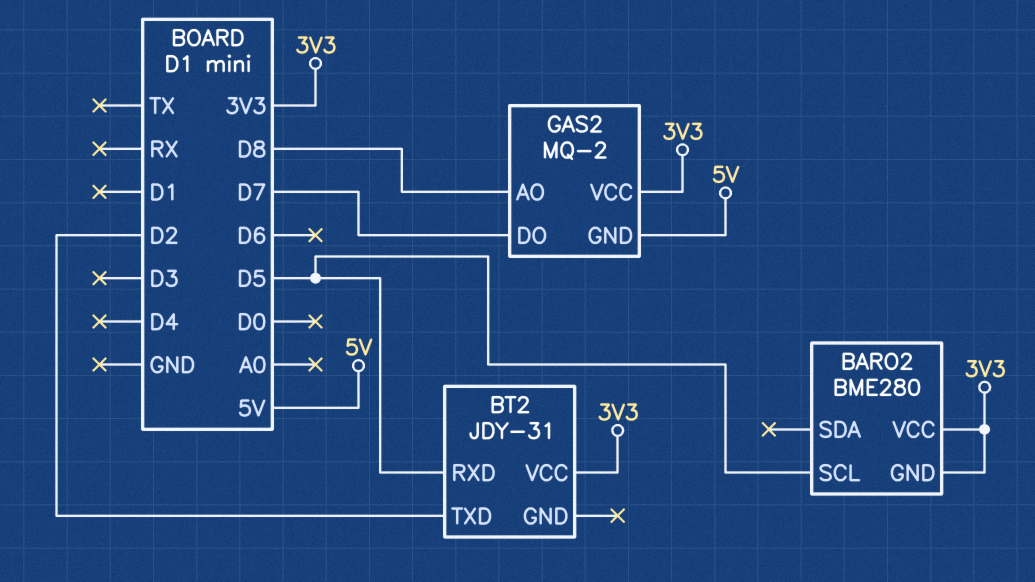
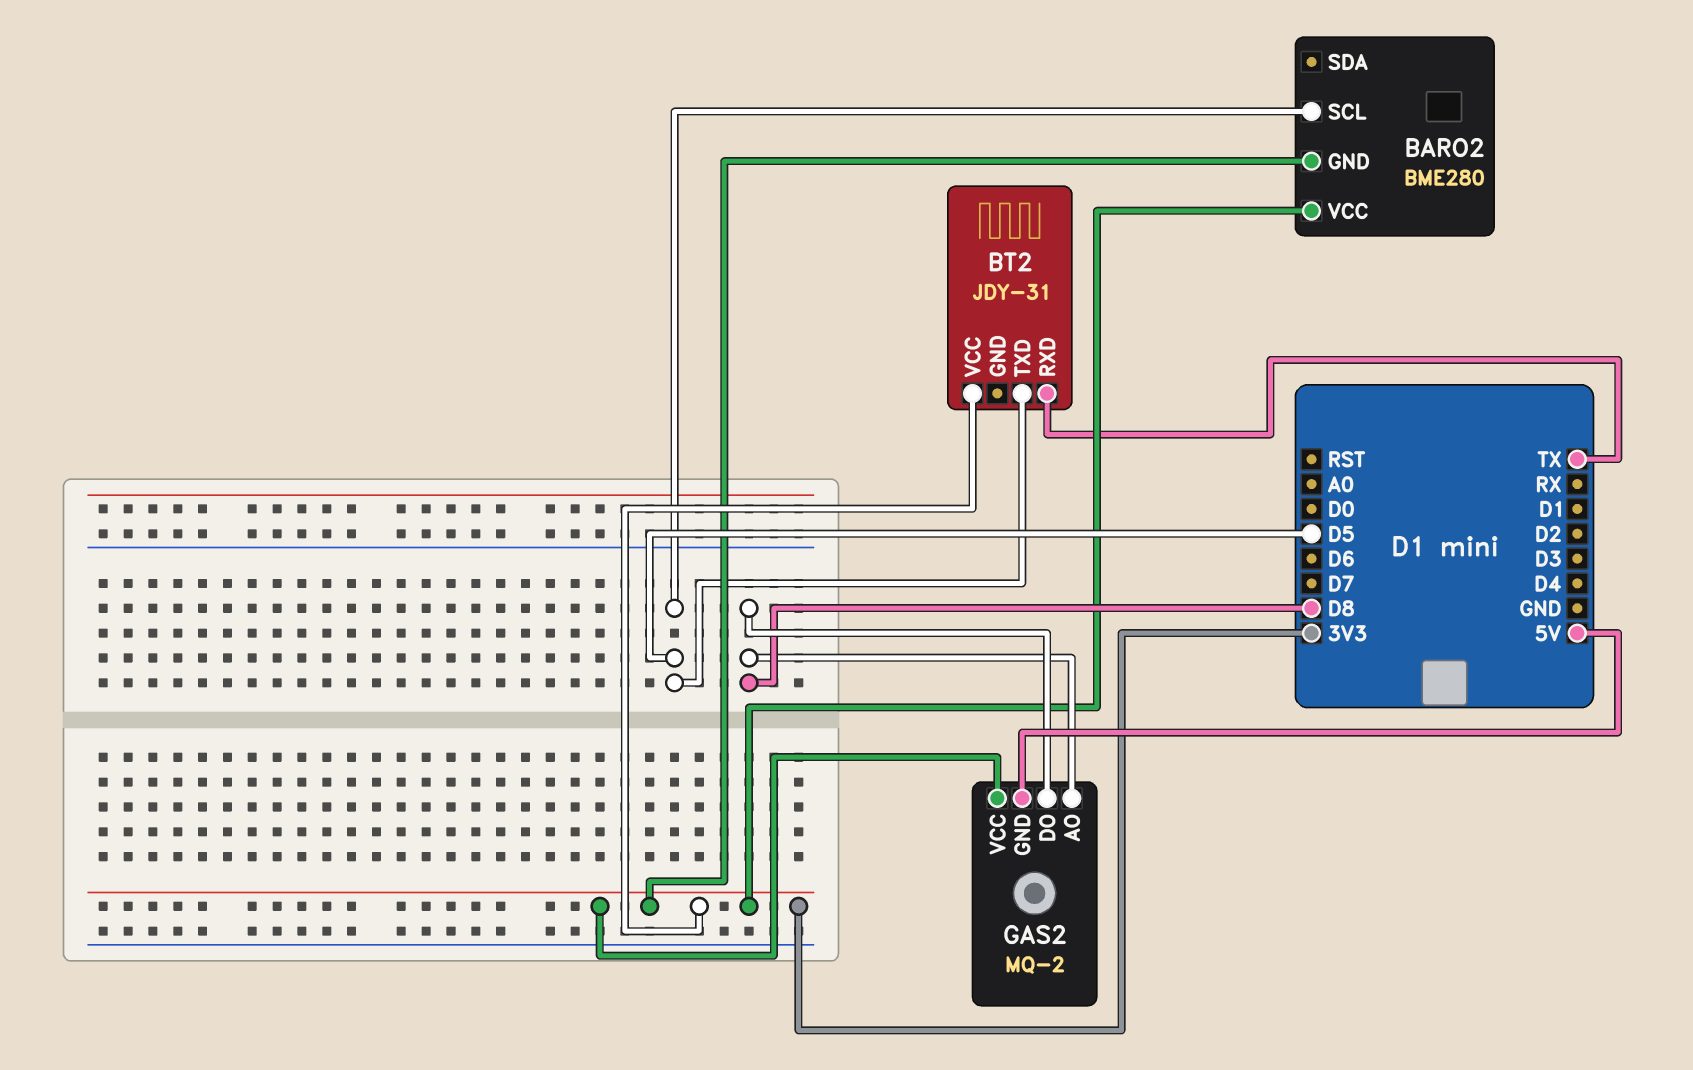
BT2 pin RXD: D5 -> TX
BT2 pin TXD: D2 -> D5
GAS2 pin DO: D7 -> D8

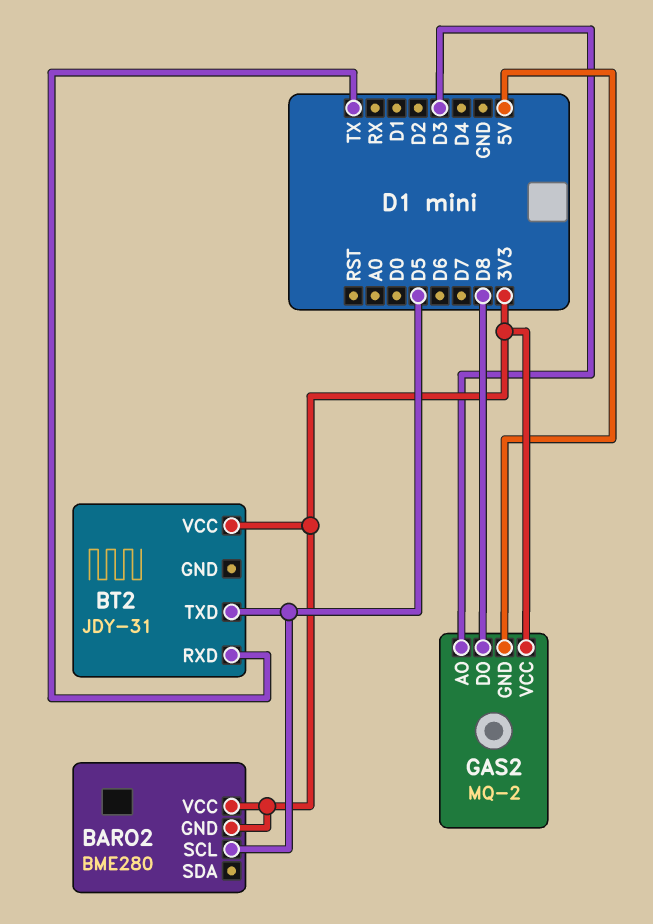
GAS2 pin AO: D8 -> D3

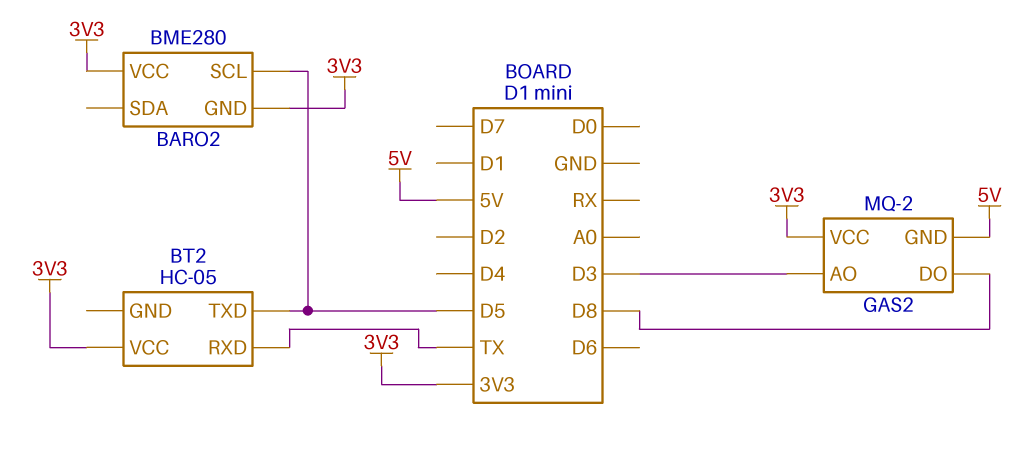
BT2: JDY-31 -> HC-05

